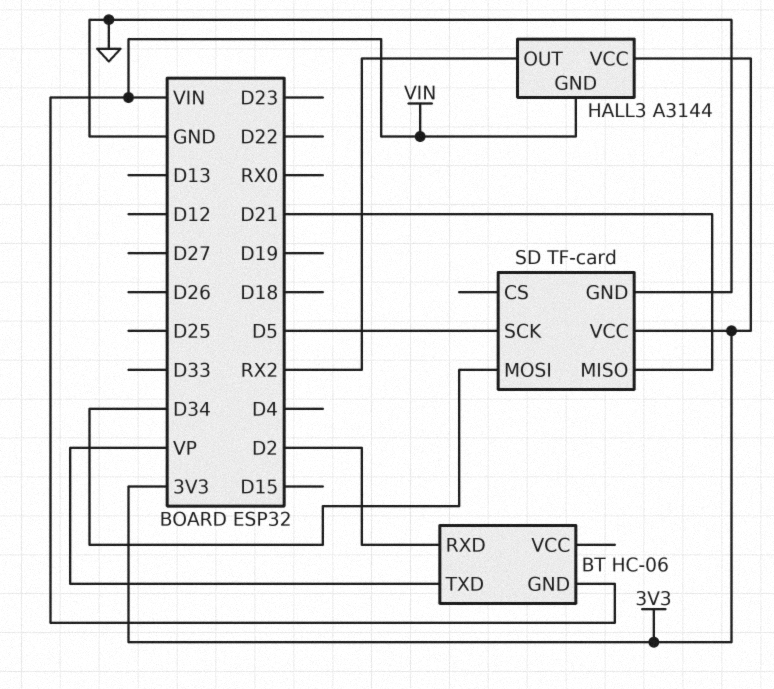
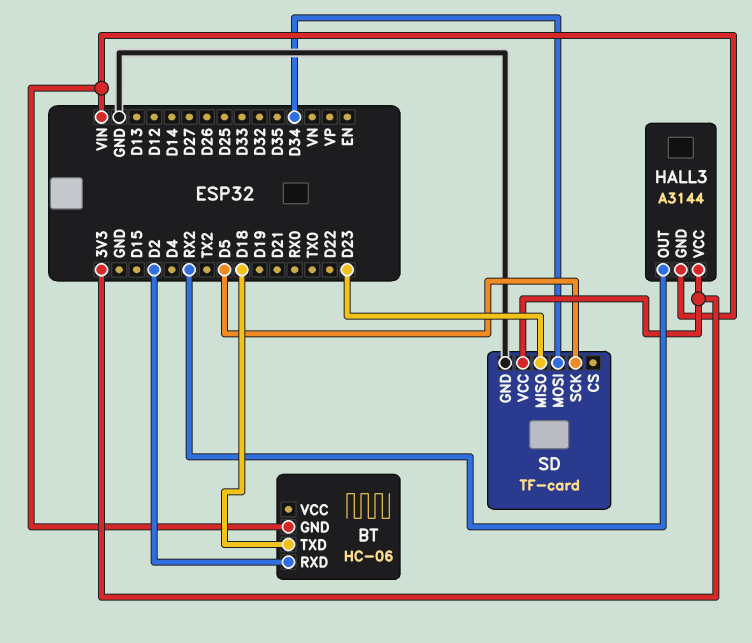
BT pin TXD: VP -> D18
SD pin MISO: D21 -> D23

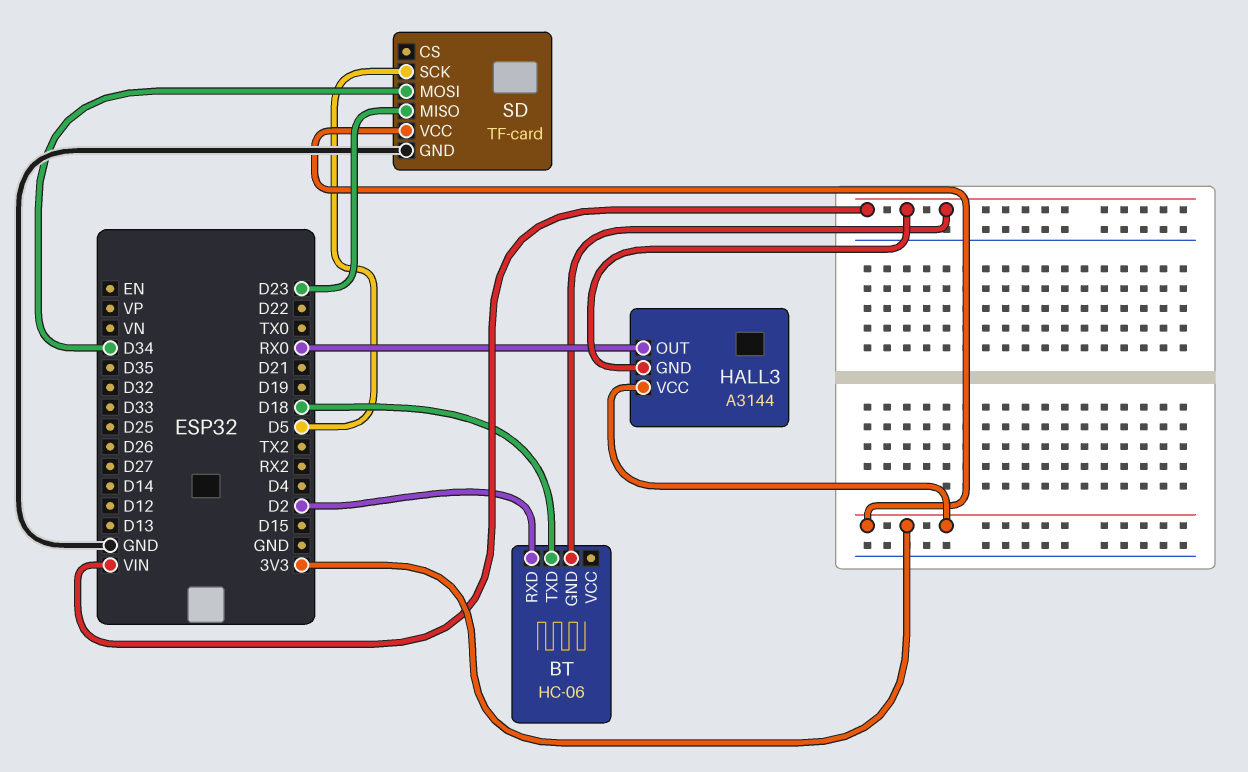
HALL3 pin OUT: RX2 -> RX0

